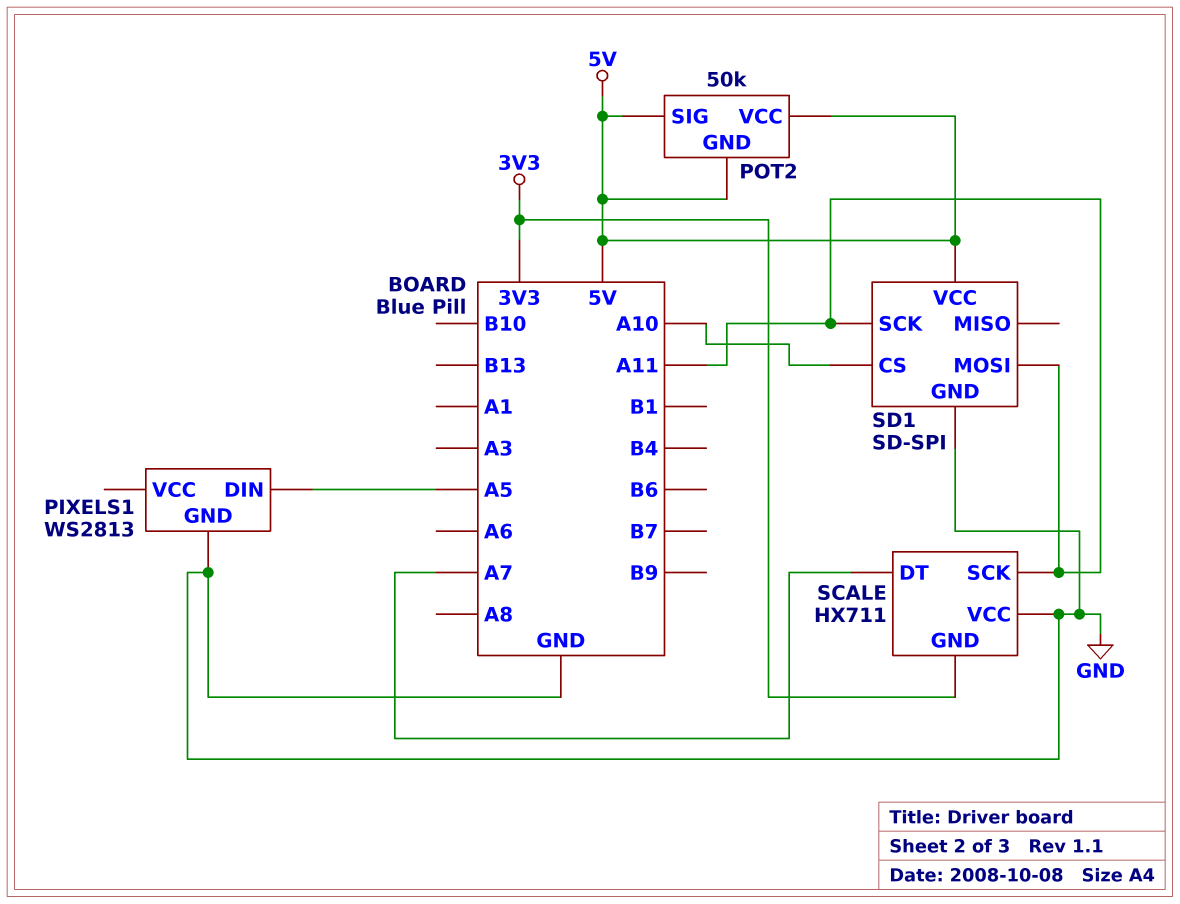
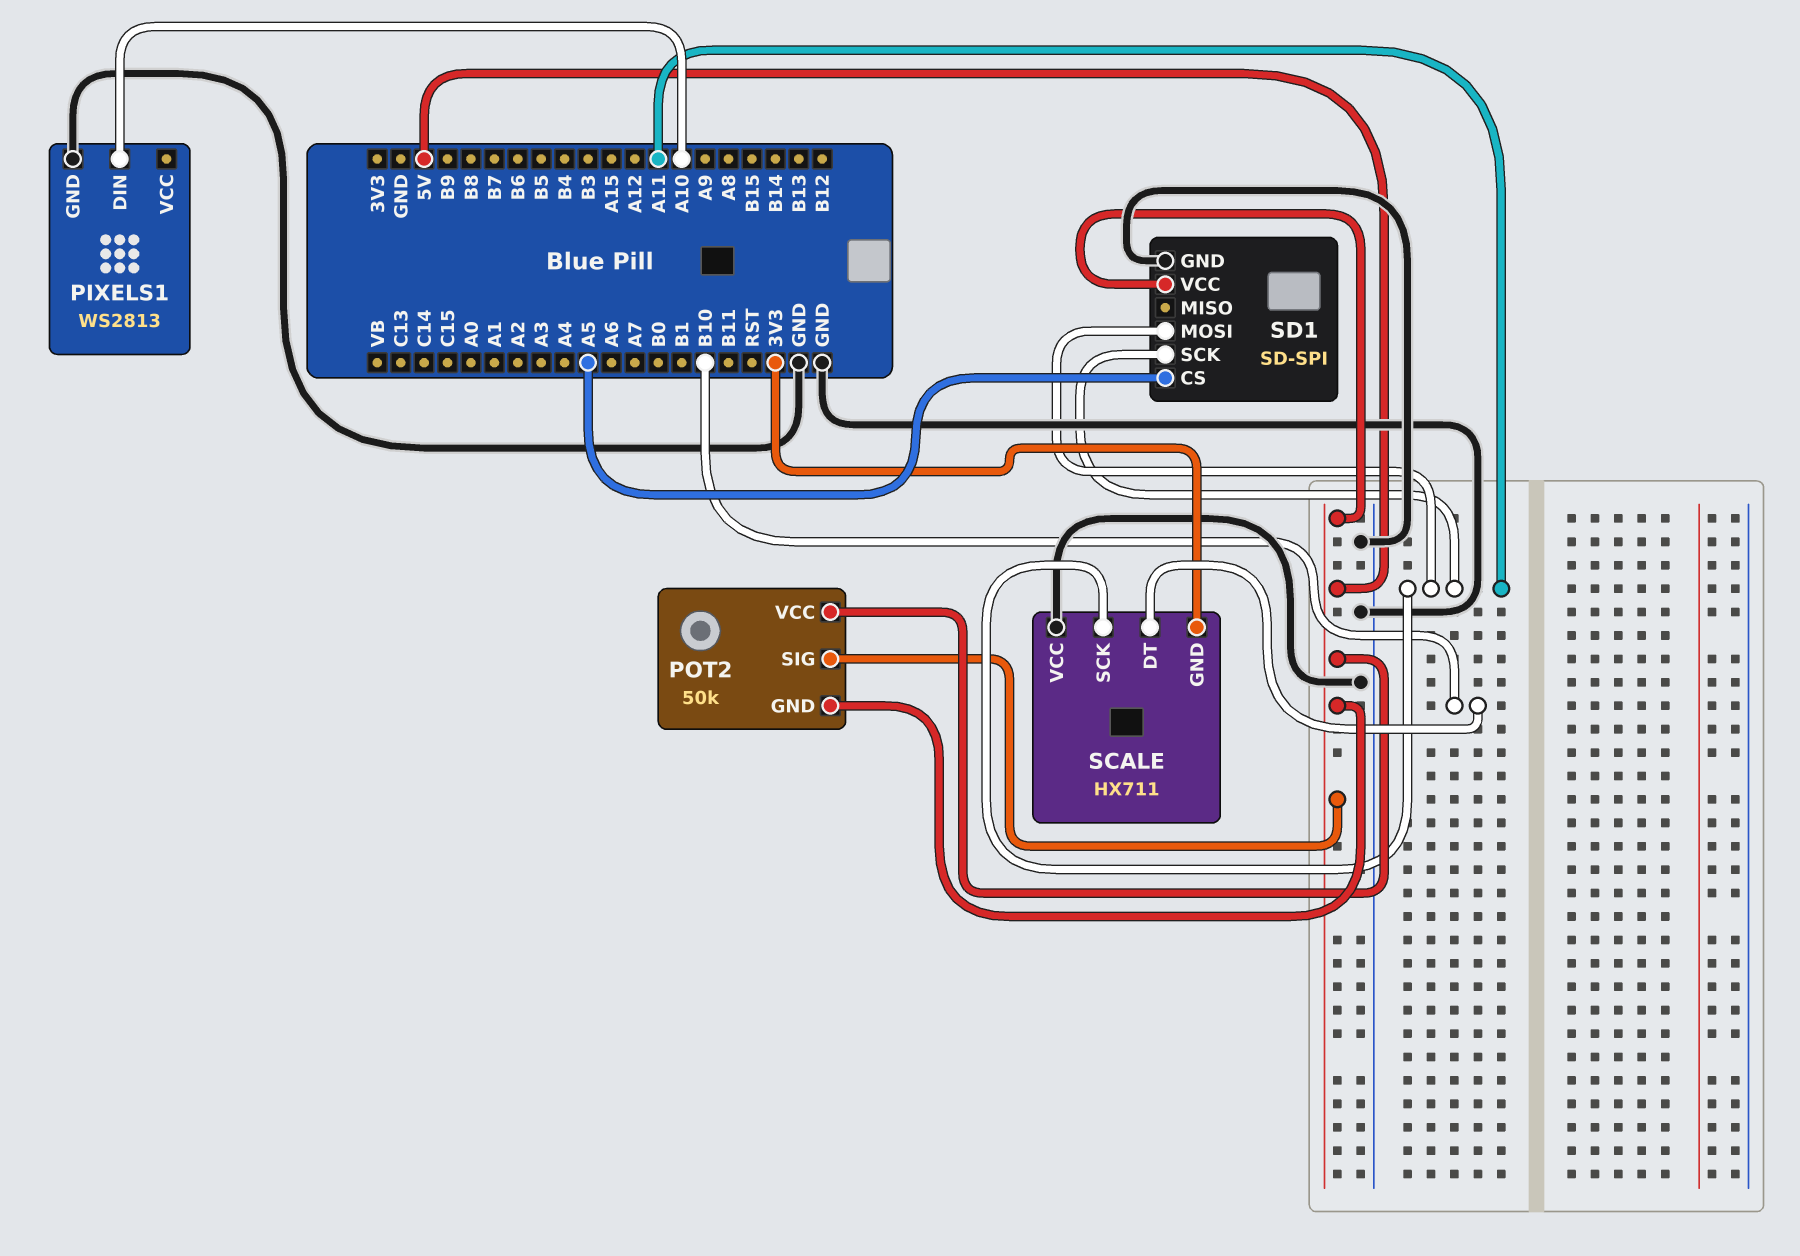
PIXELS1 pin DIN: A5 -> A10
SCALE pin DT: A7 -> B10
SD1 pin CS: A10 -> A5

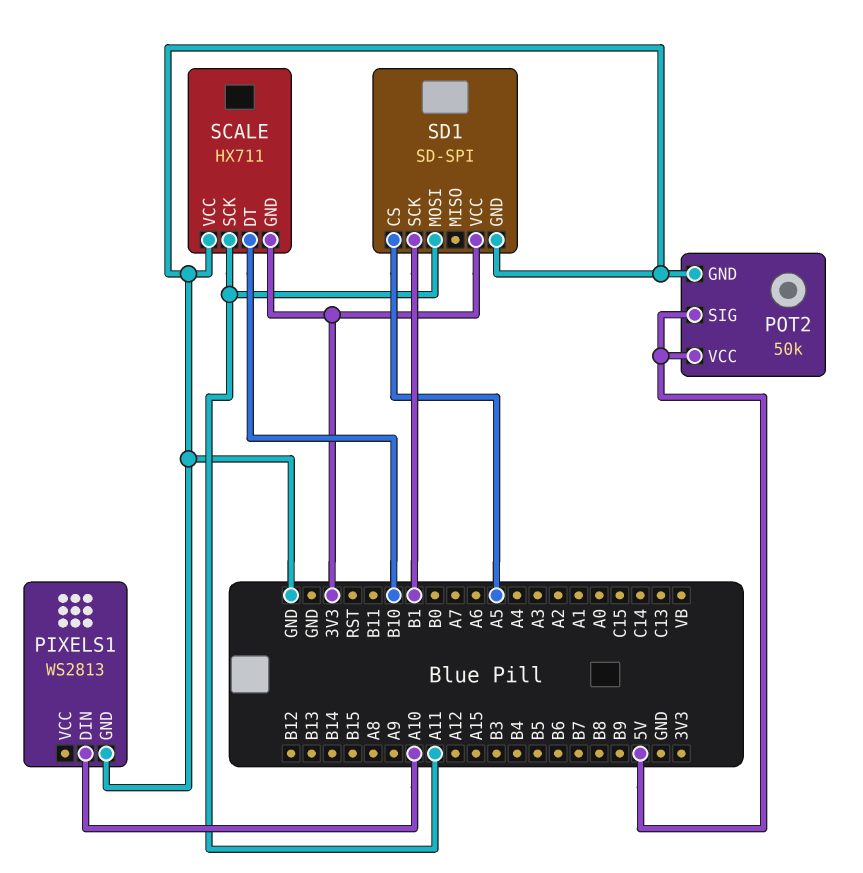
POT2 pin GND: 5V -> GND
SD1 pin SCK: A11 -> B1
SD1 pin VCC: 5V -> 3V3

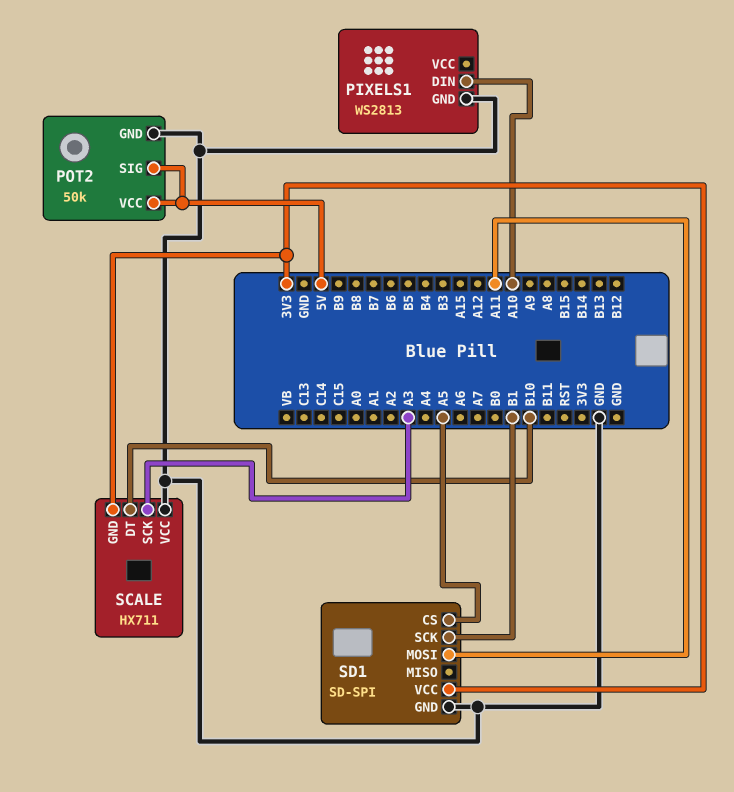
SCALE pin SCK: A11 -> A3

